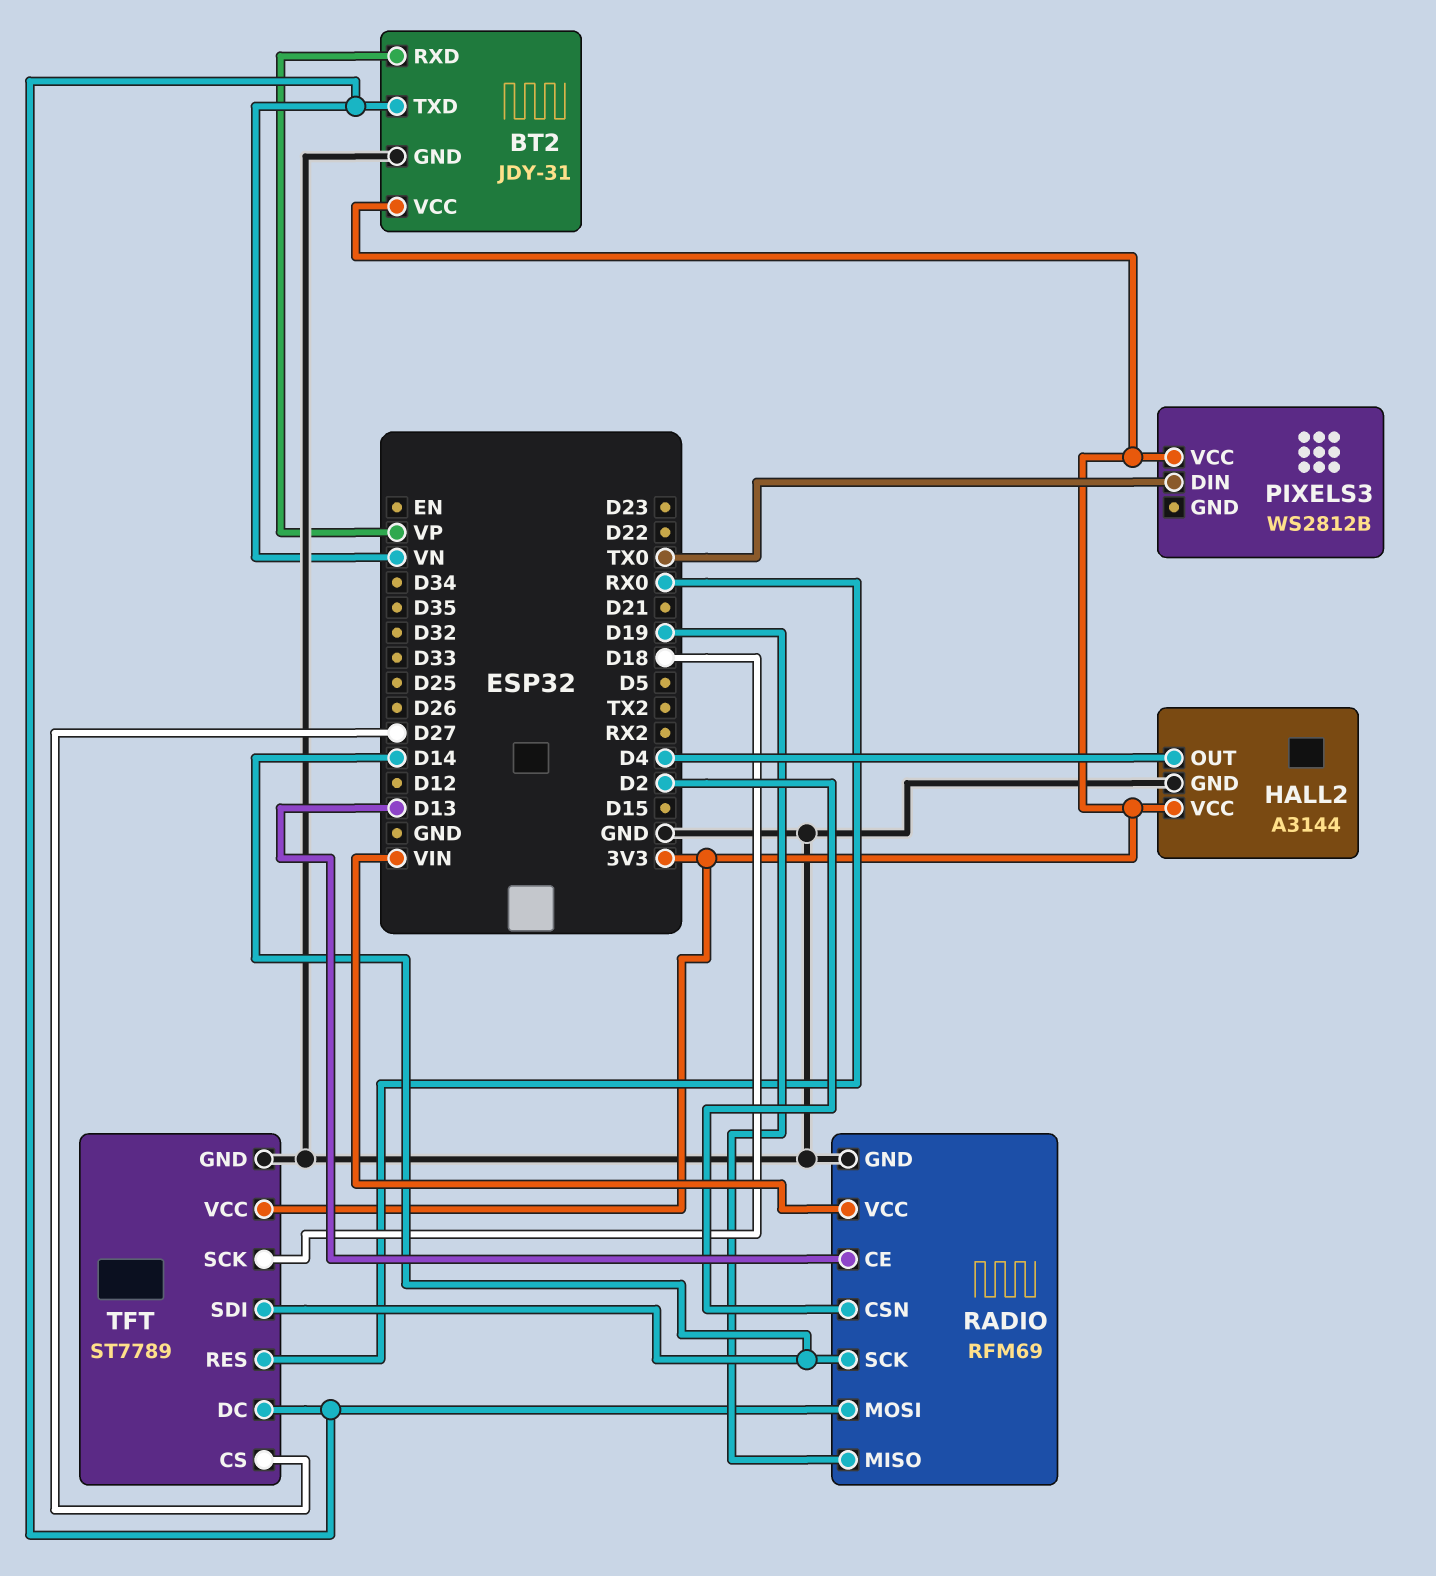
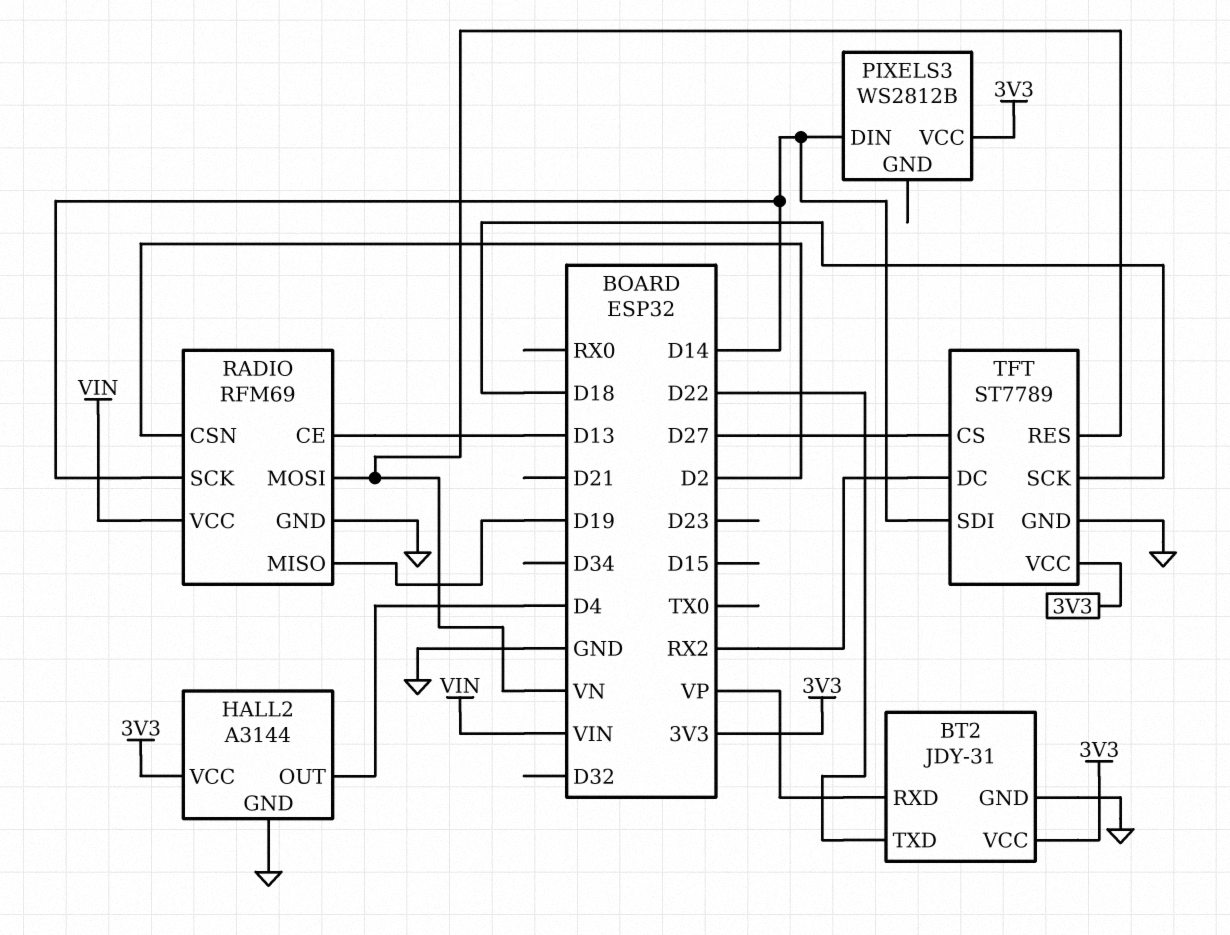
BT2 pin TXD: VN -> D22
PIXELS3 pin DIN: TX0 -> D14
TFT pin DC: VN -> RX2
TFT pin RES: RX0 -> VN

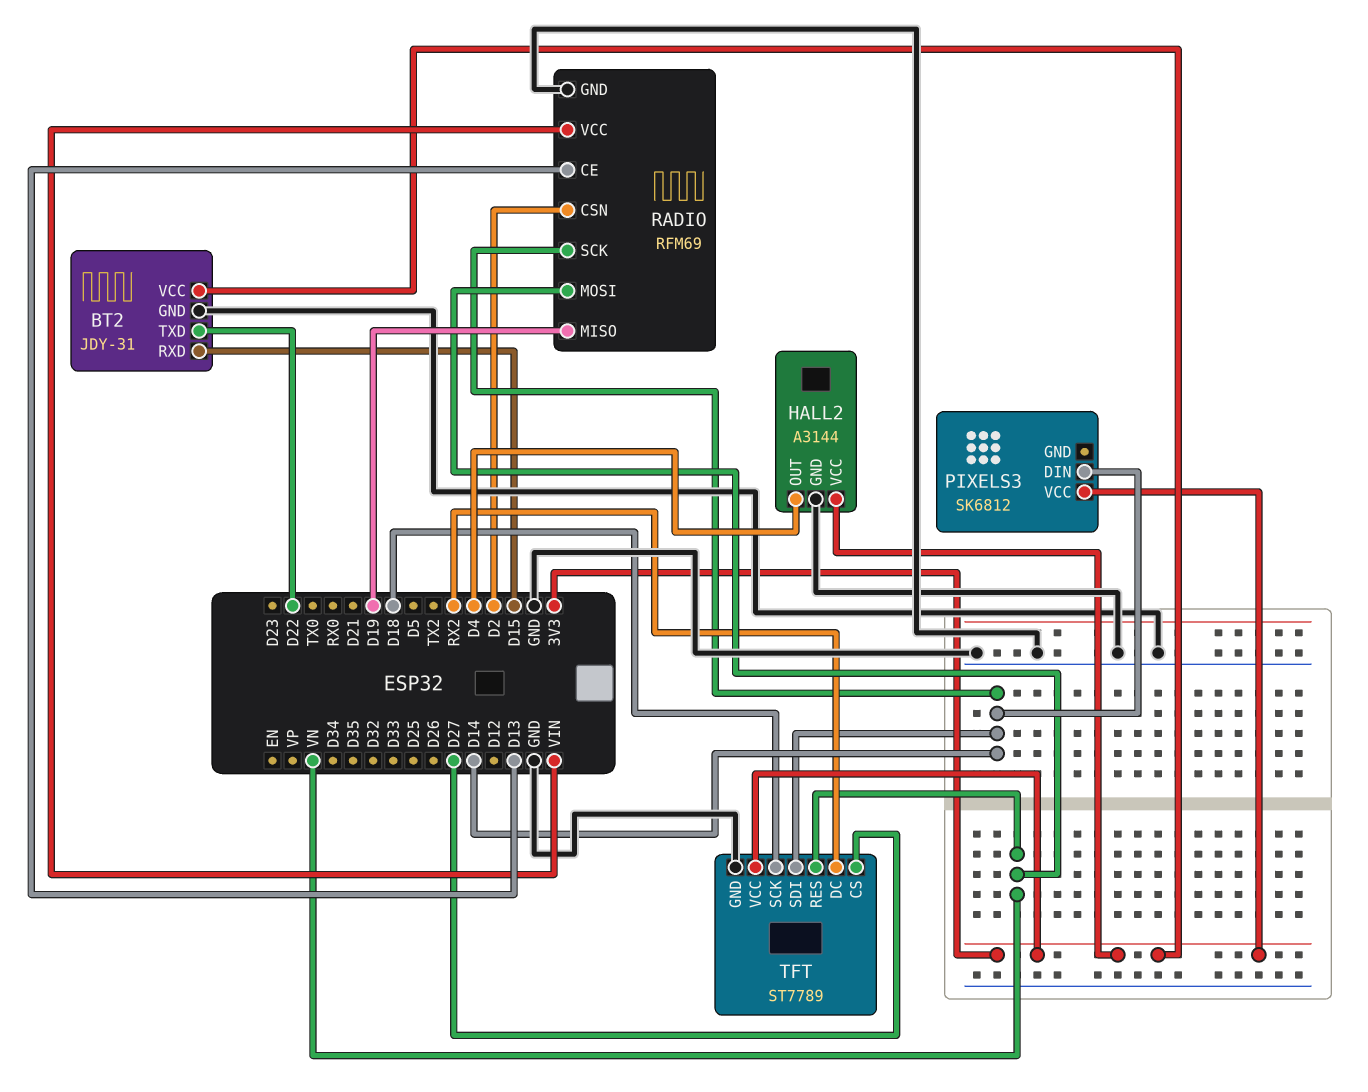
BT2 pin RXD: VP -> D15
PIXELS3: WS2812B -> SK6812

